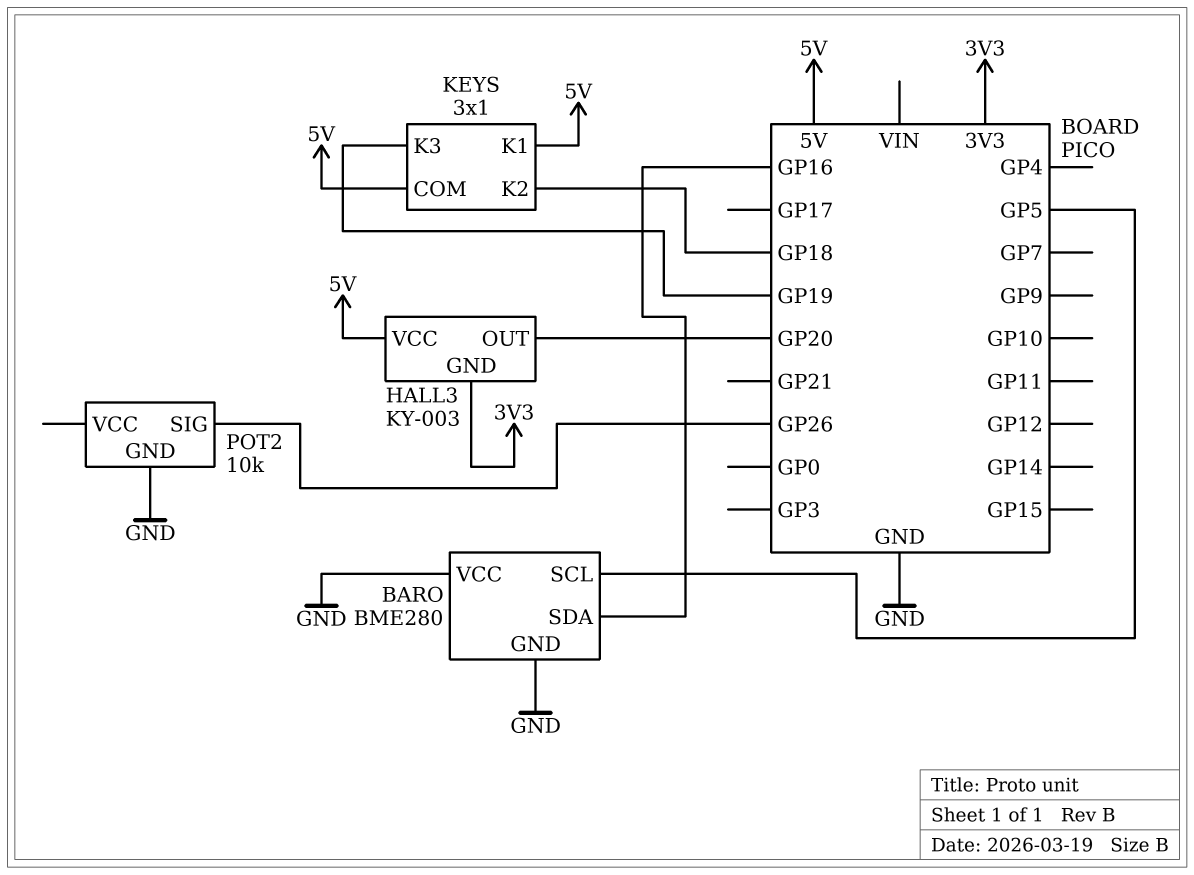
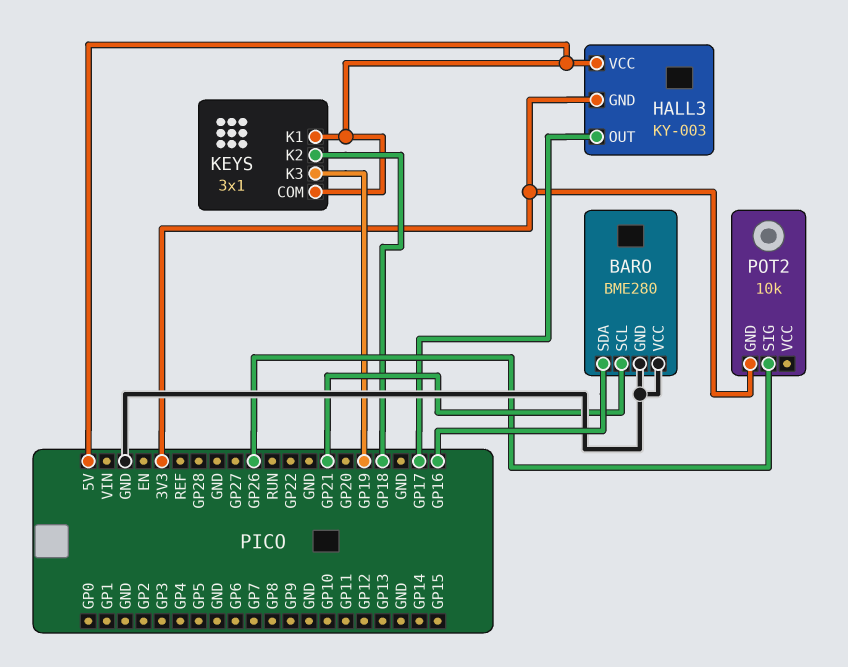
BARO pin SCL: GP5 -> GP21
HALL3 pin OUT: GP20 -> GP17
POT2 pin GND: GND -> 3V3

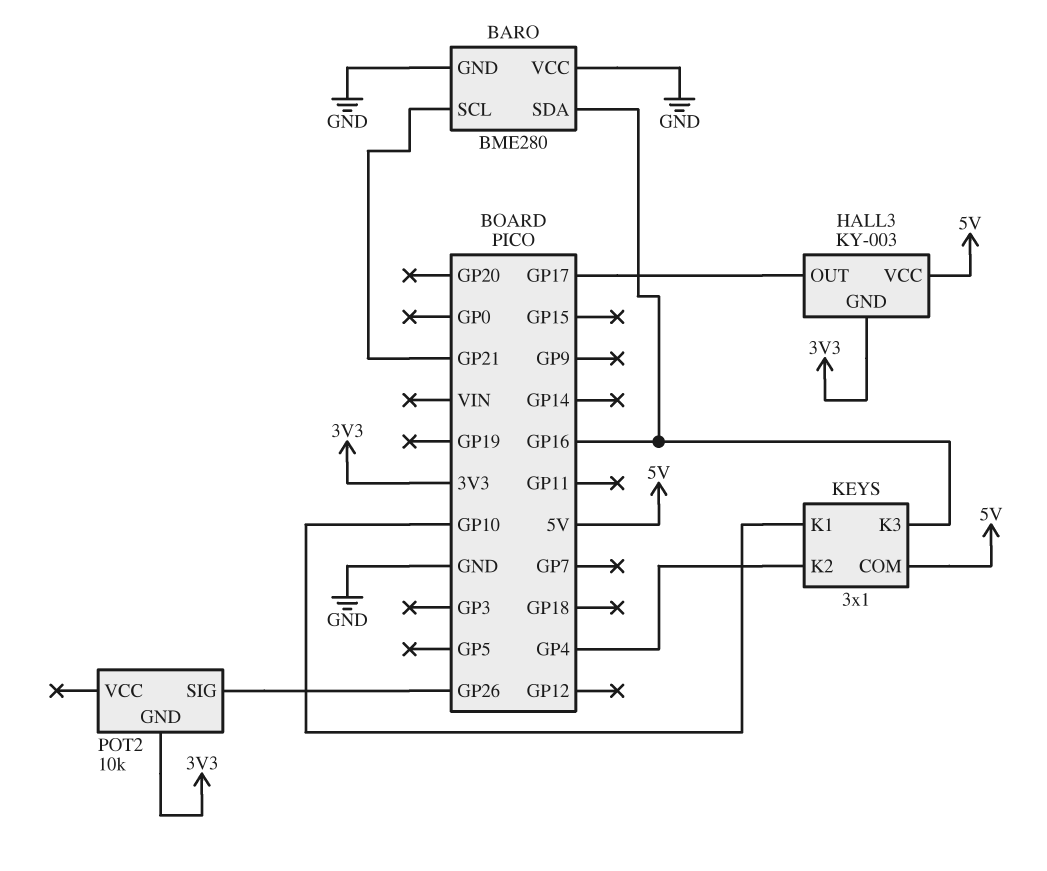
KEYS pin K1: 5V -> GP10
KEYS pin K2: GP18 -> GP4
KEYS pin K3: GP19 -> GP16

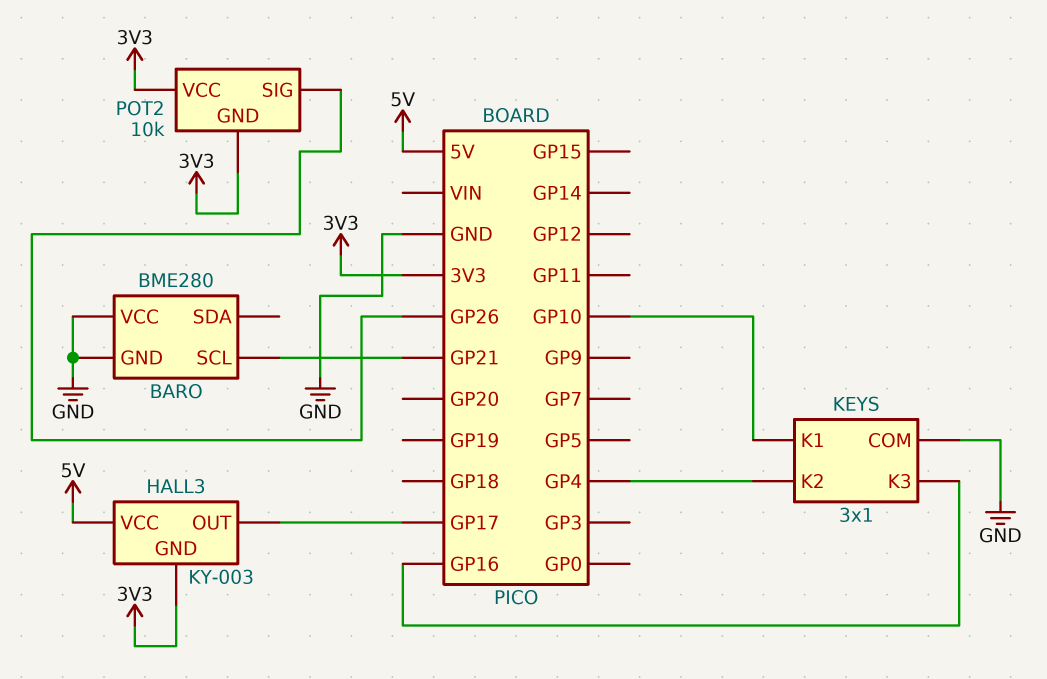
BARO pin SDA: GP16 -> none
KEYS pin COM: 5V -> GND
POT2 pin VCC: none -> 3V3

